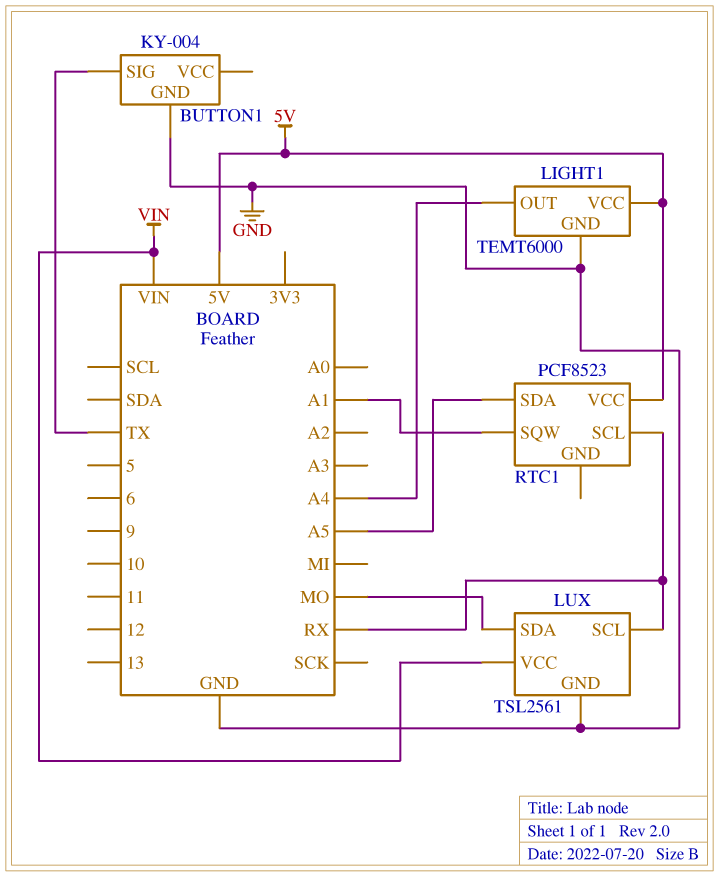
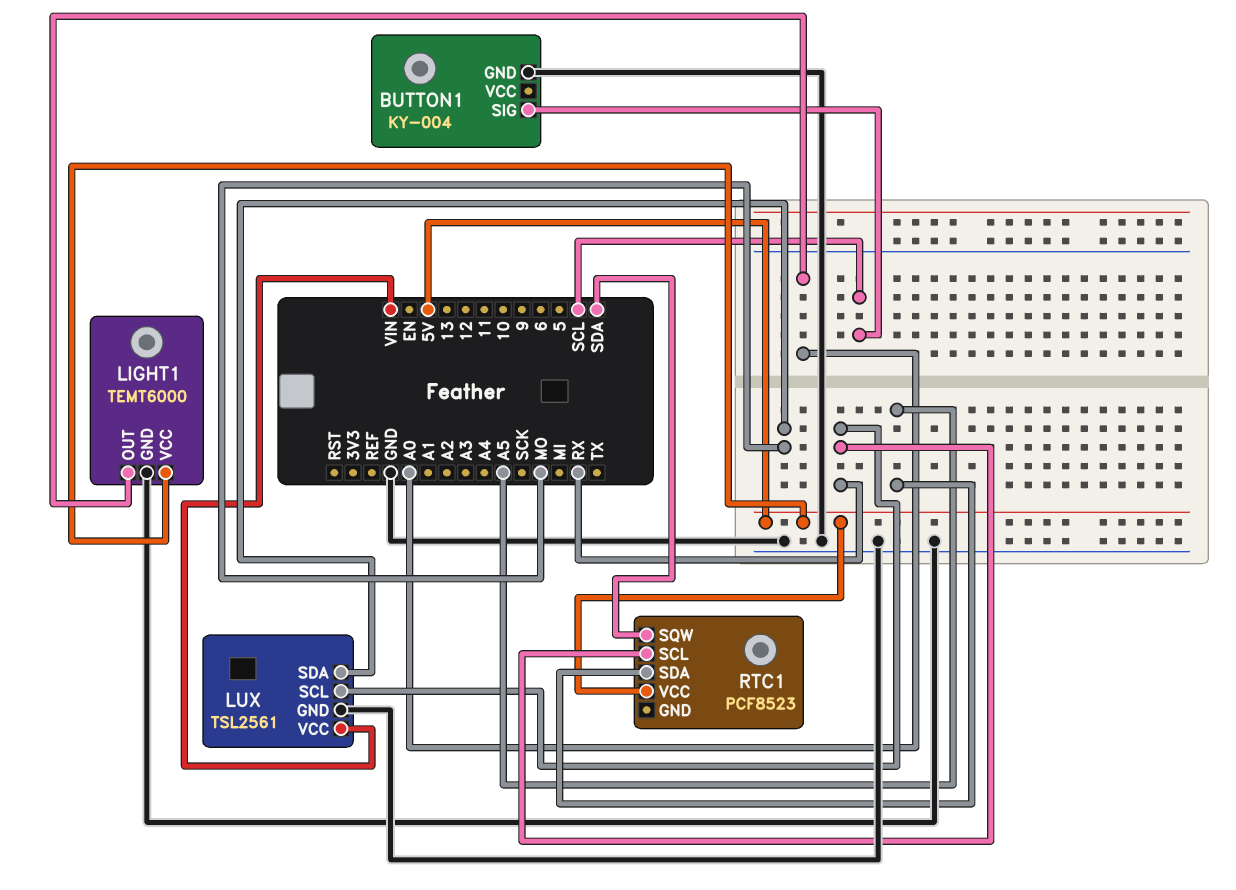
BUTTON1 pin SIG: TX -> SCL
LIGHT1 pin OUT: A4 -> A0
RTC1 pin SQW: A1 -> SDA

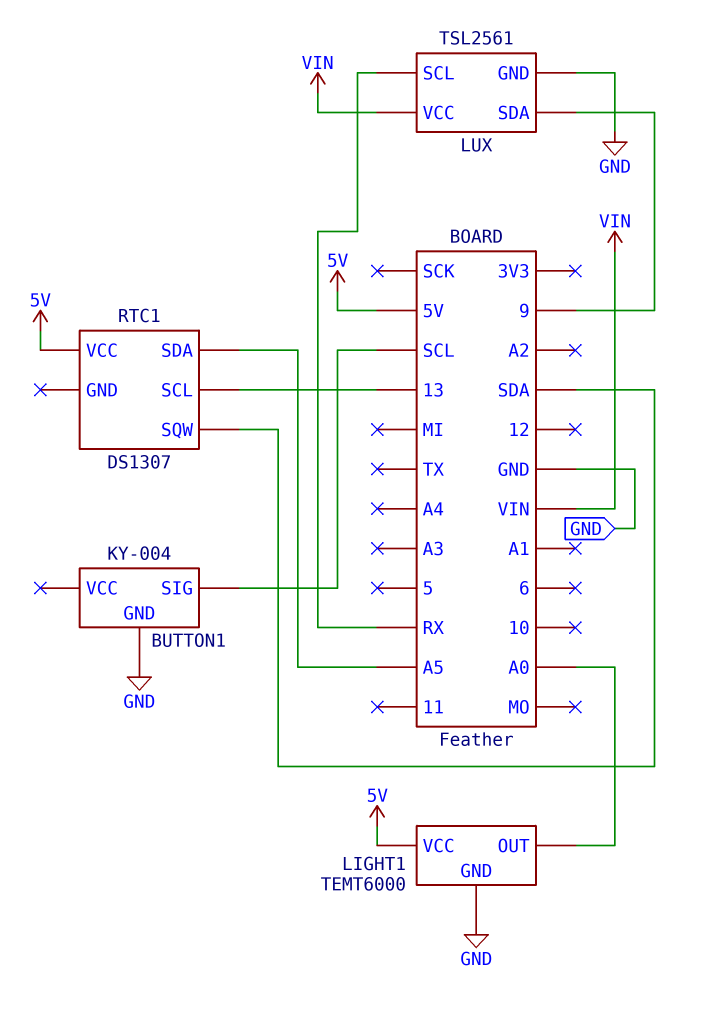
LUX pin SDA: MO -> 9
RTC1: PCF8523 -> DS1307
RTC1 pin SCL: RX -> 13

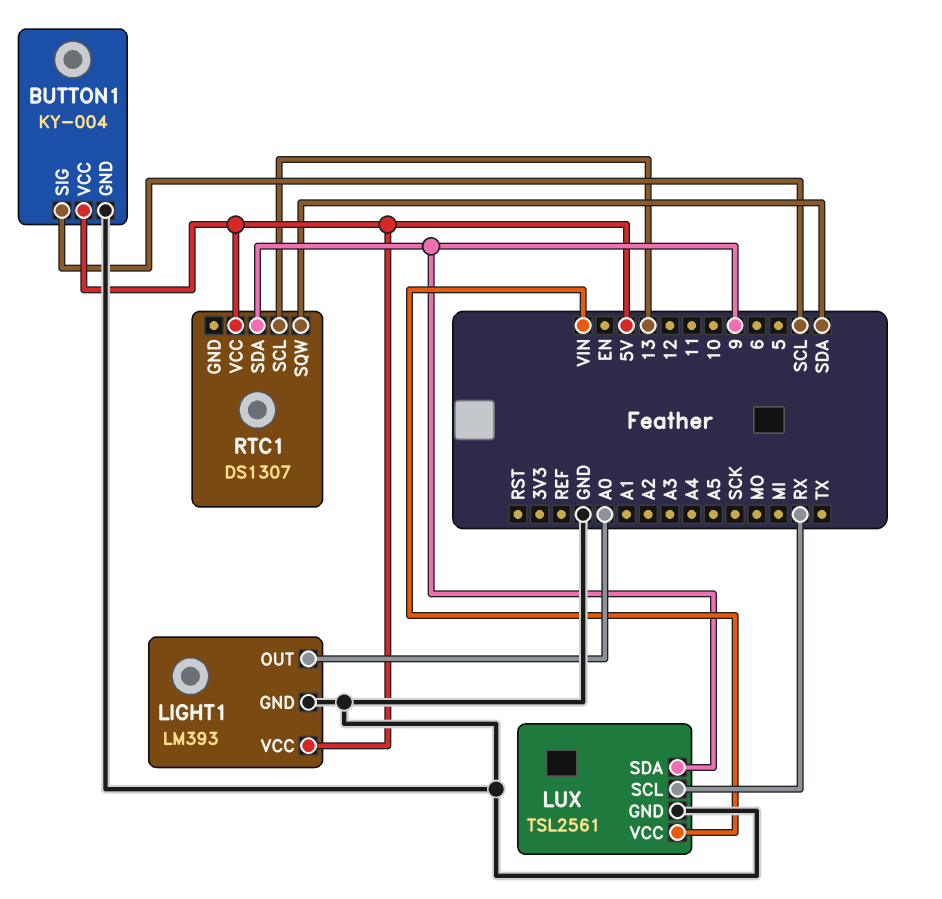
BUTTON1 pin VCC: none -> 5V
LIGHT1: TEMT6000 -> LM393
RTC1 pin SDA: A5 -> 9

